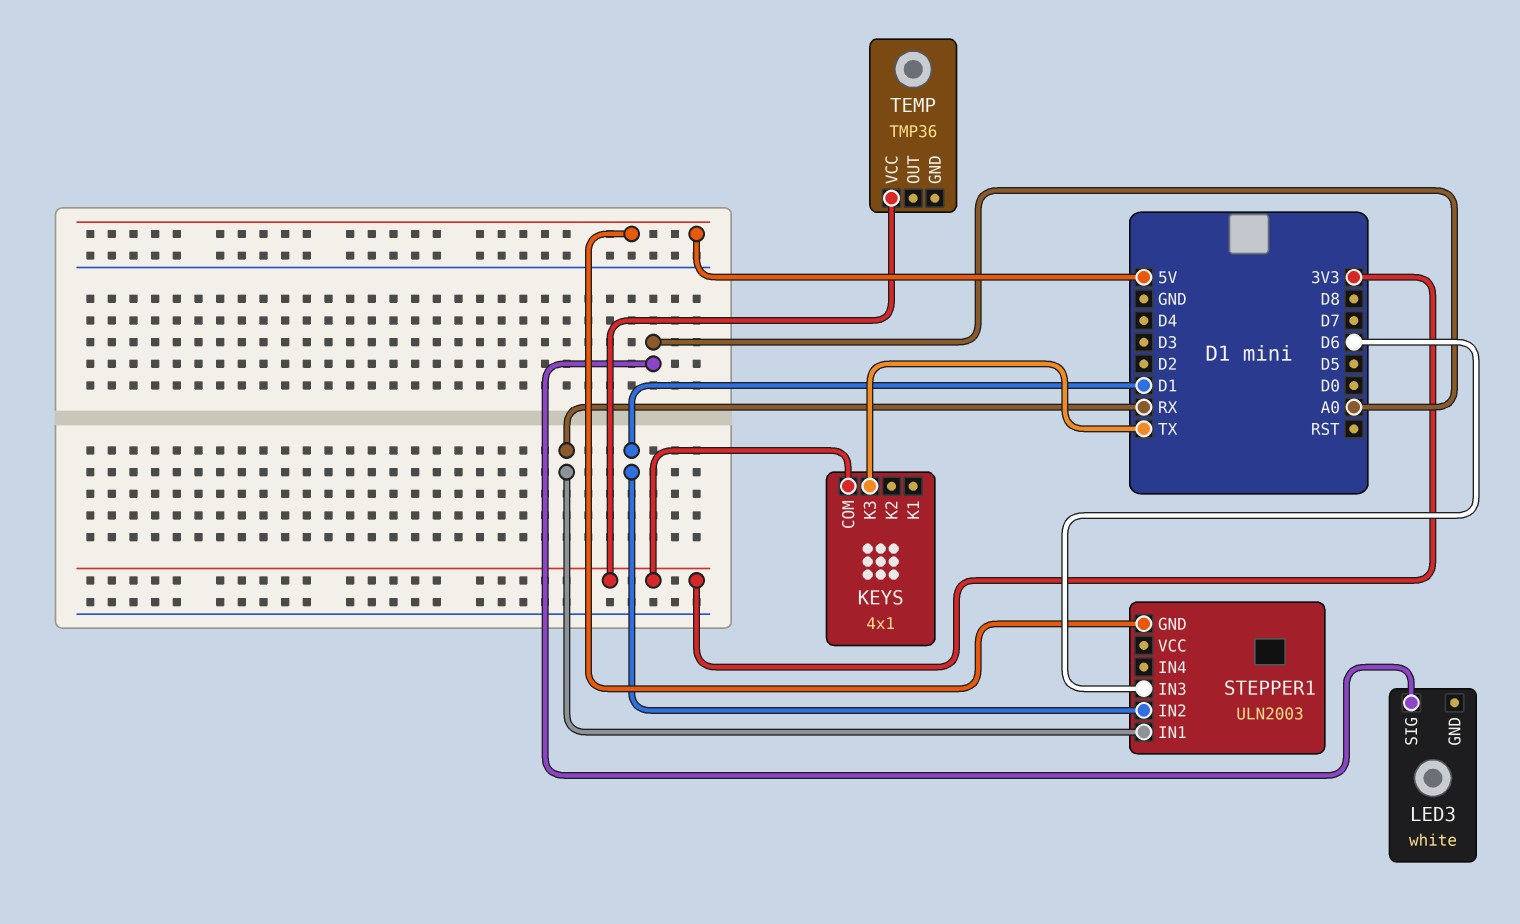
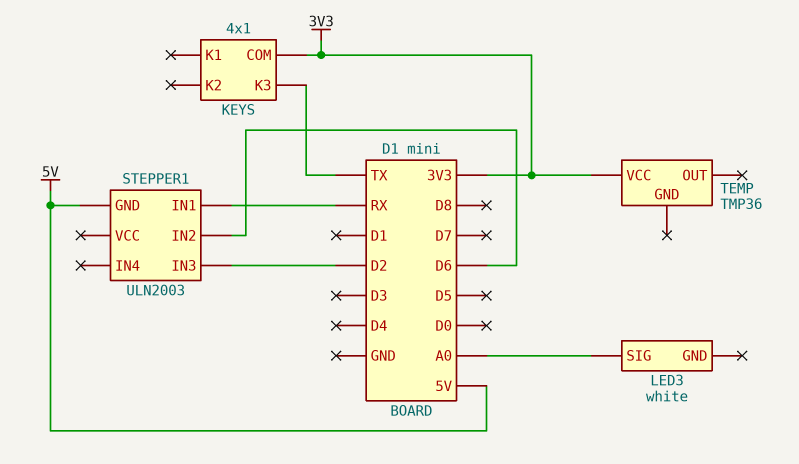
STEPPER1 pin IN2: D1 -> D6
STEPPER1 pin IN3: D6 -> D2

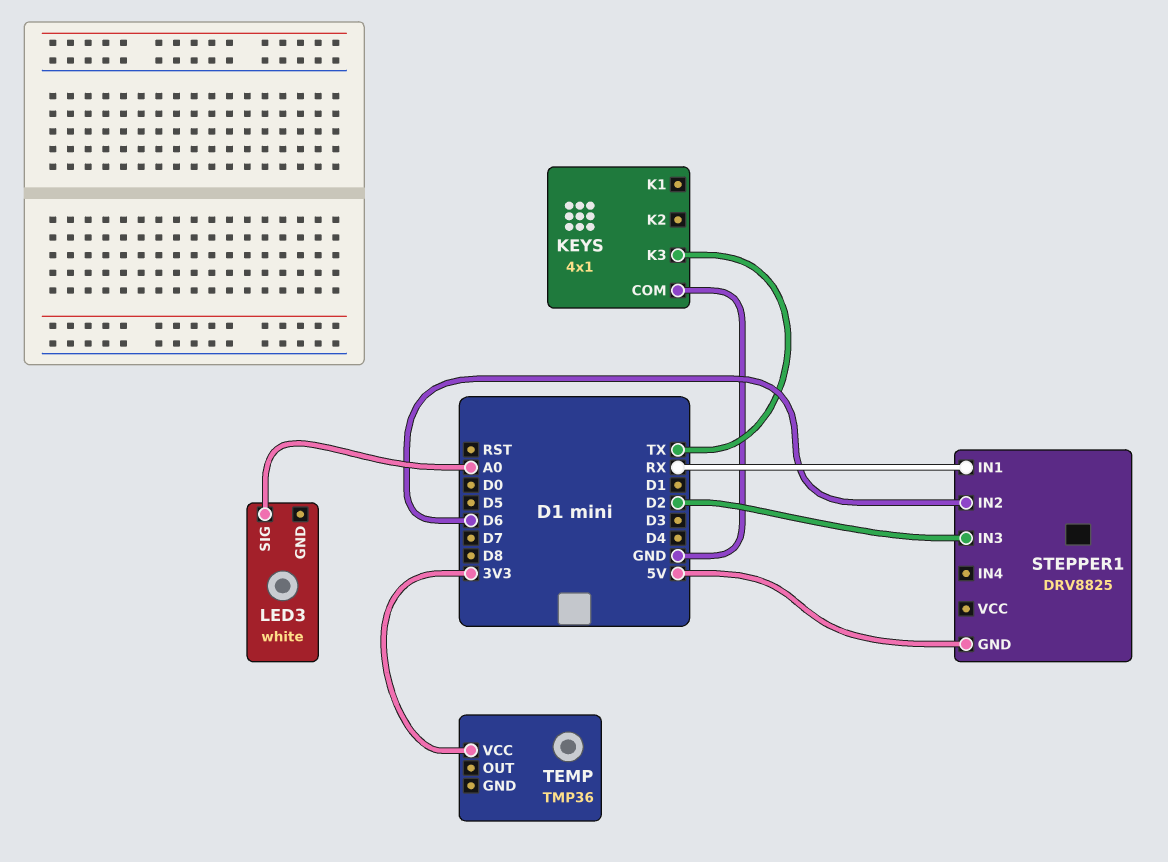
KEYS pin COM: 3V3 -> GND
STEPPER1: ULN2003 -> DRV8825

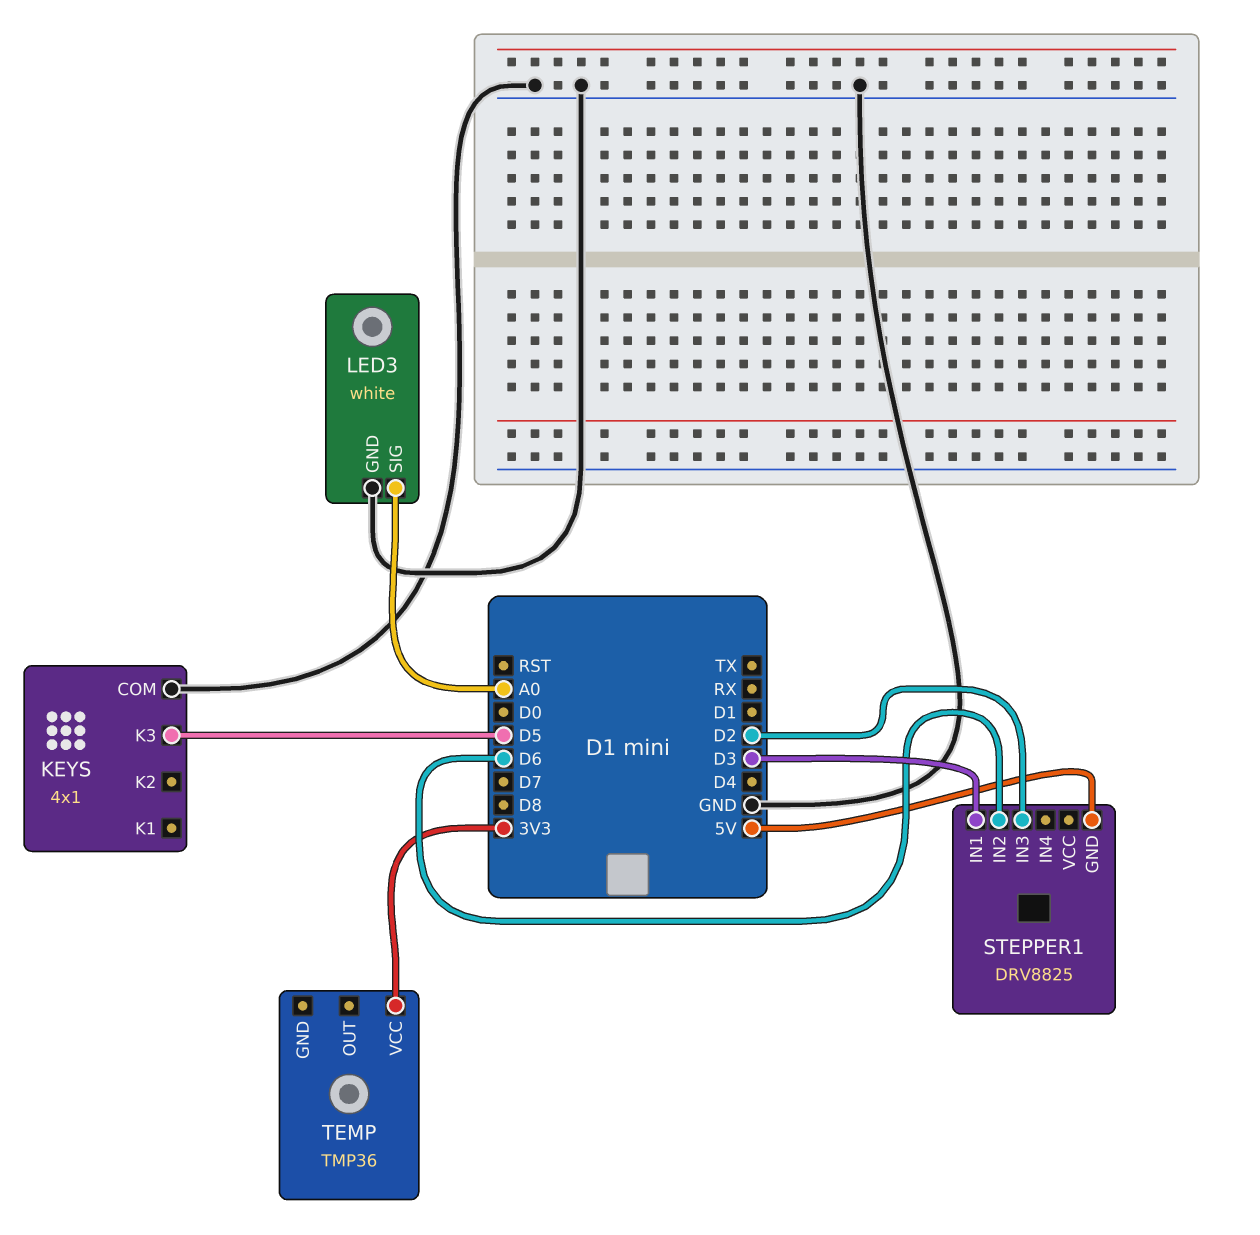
KEYS pin K3: TX -> D5
LED3 pin GND: none -> GND
STEPPER1 pin IN1: RX -> D3

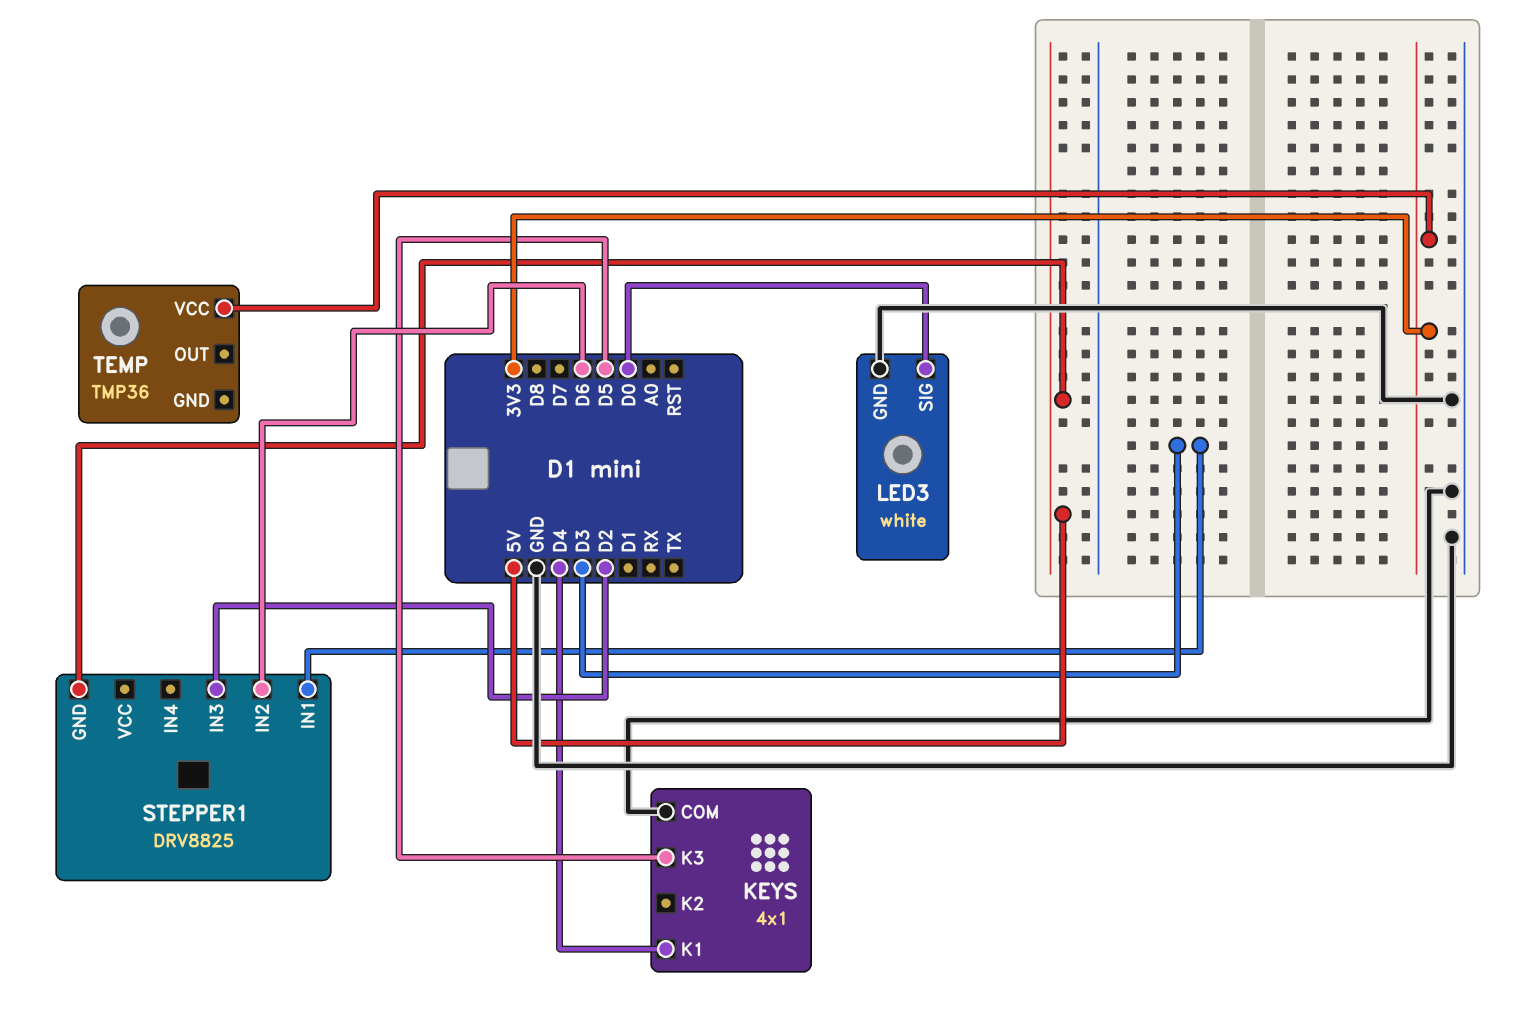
KEYS pin K1: none -> D4
LED3 pin SIG: A0 -> D0

